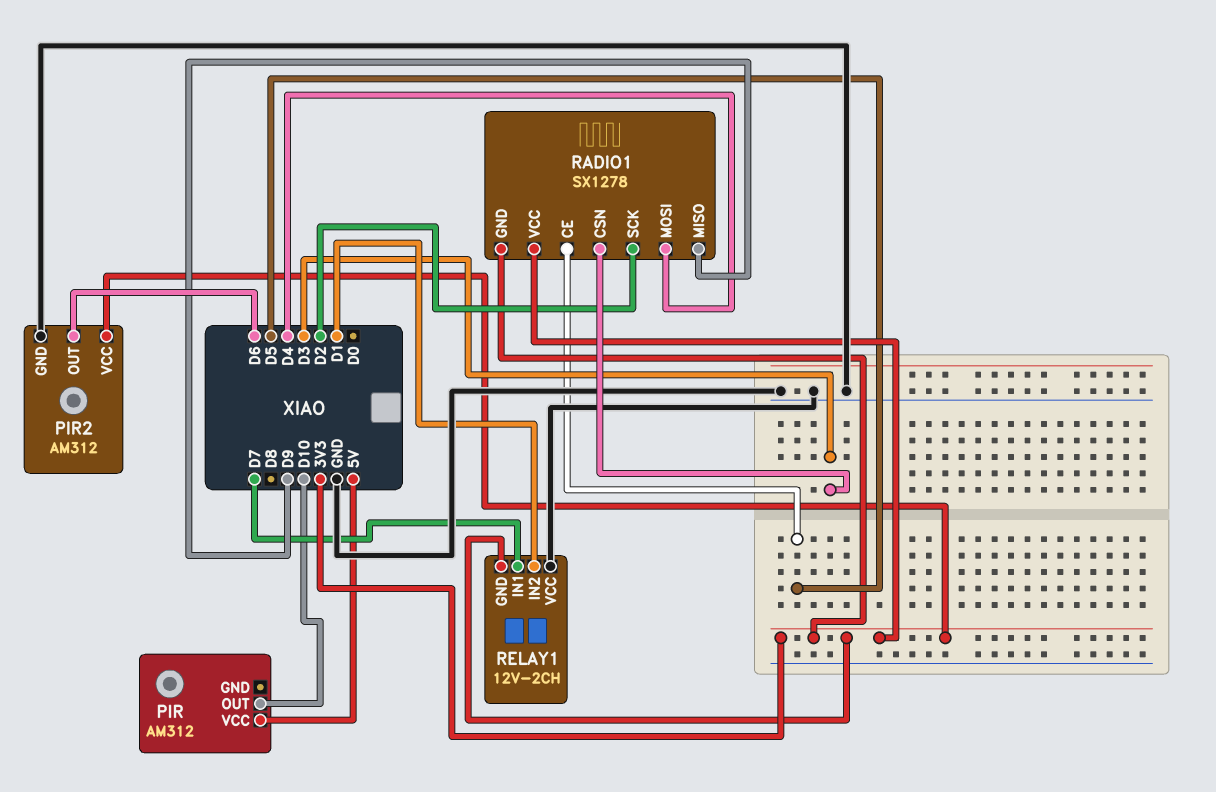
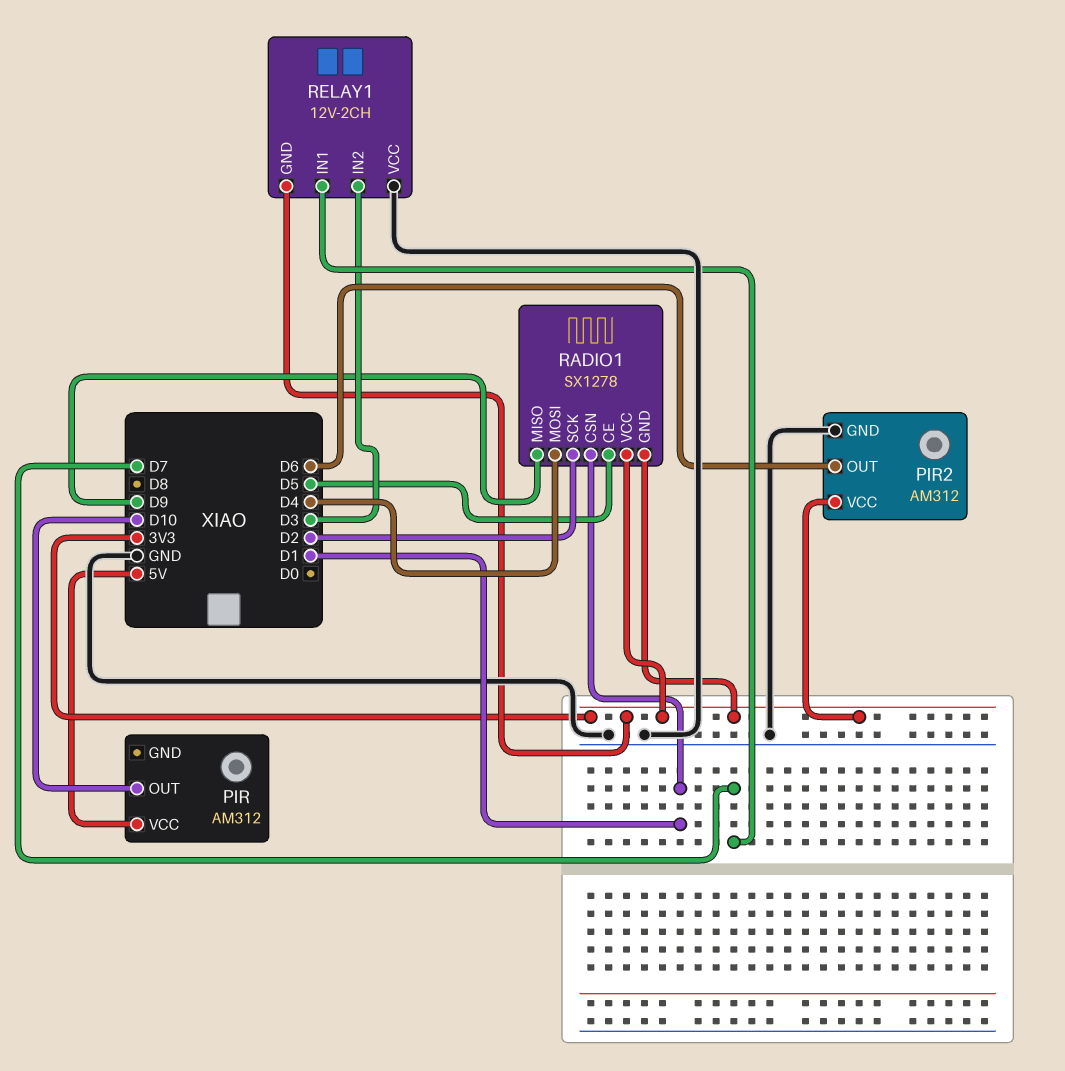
RADIO1 pin CSN: D3 -> D1
RELAY1 pin IN2: D1 -> D3

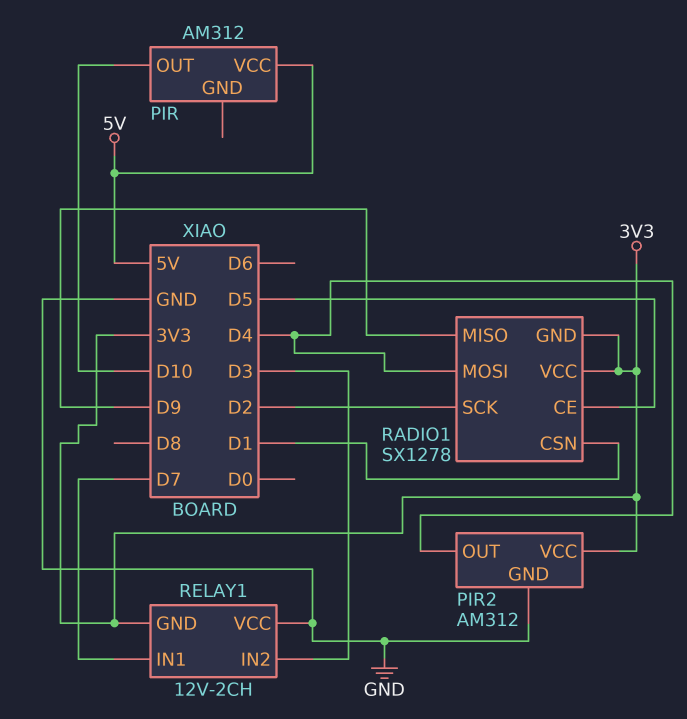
PIR2 pin OUT: D6 -> D4

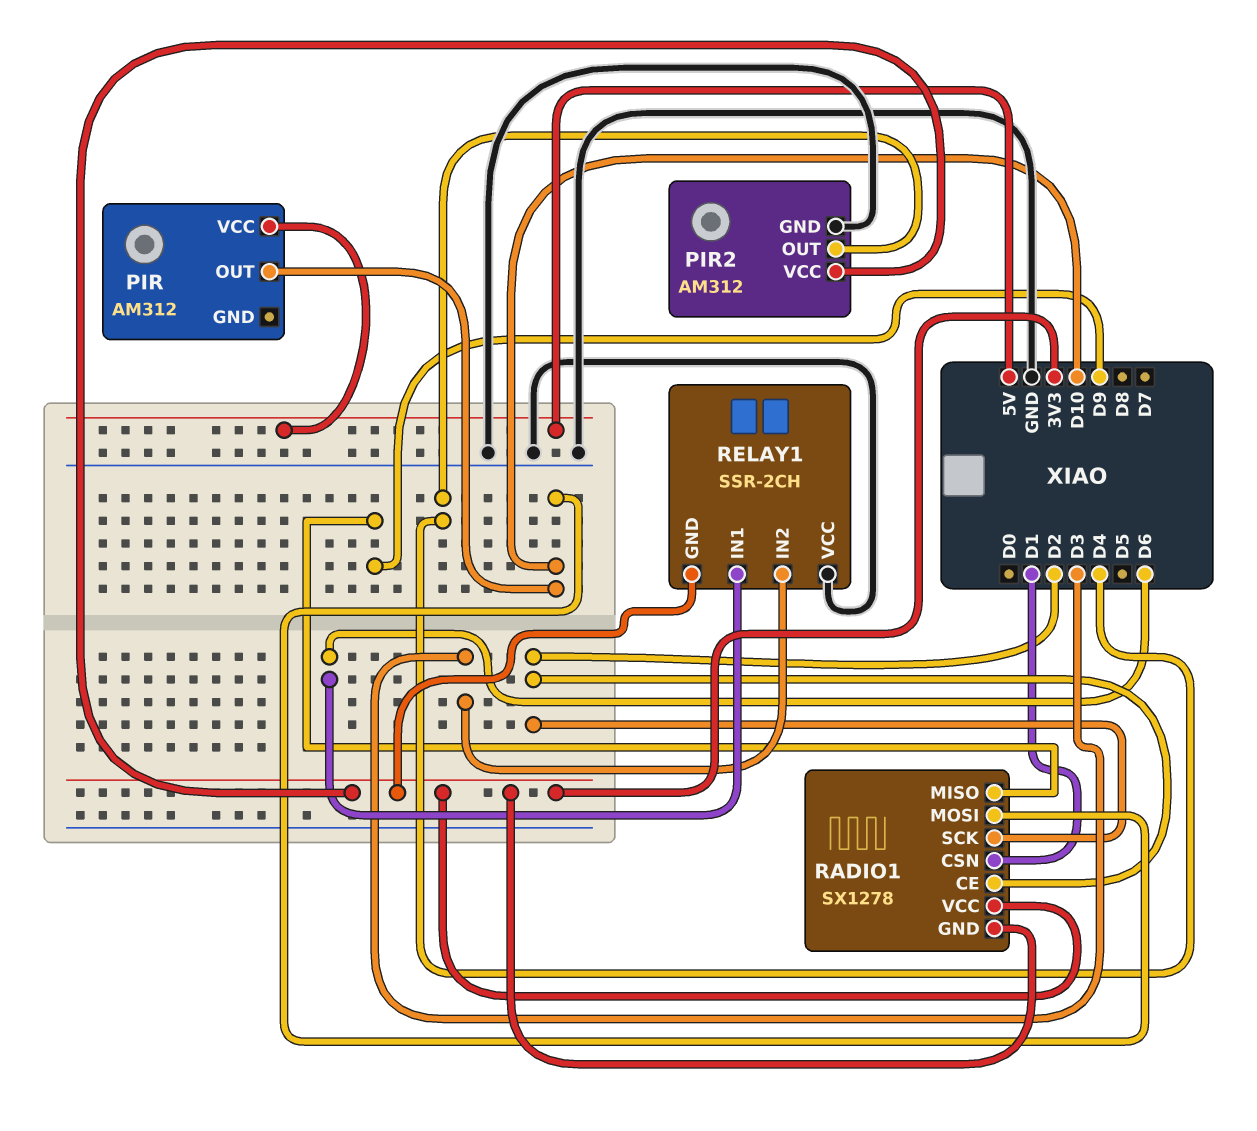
RADIO1 pin CE: D5 -> D2
RADIO1 pin MOSI: D4 -> D10
RELAY1: 12V-2CH -> SSR-2CH
RELAY1 pin IN1: D7 -> D6

